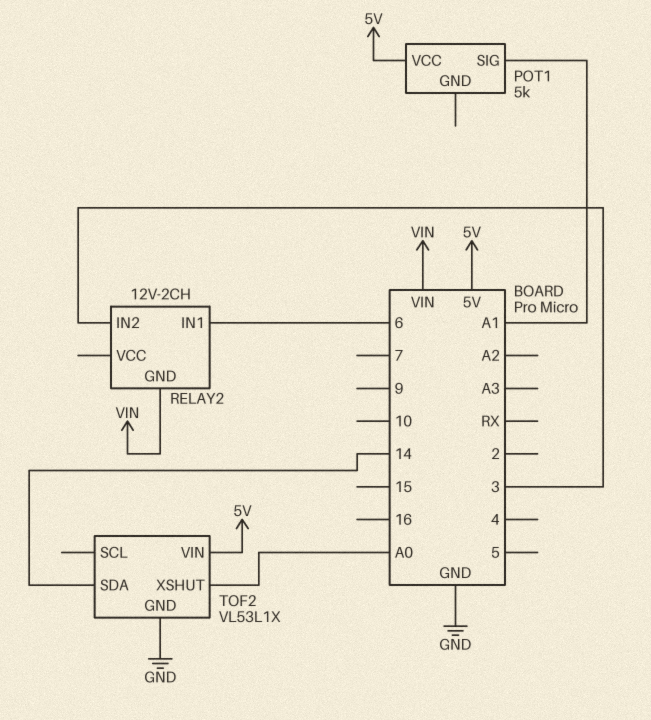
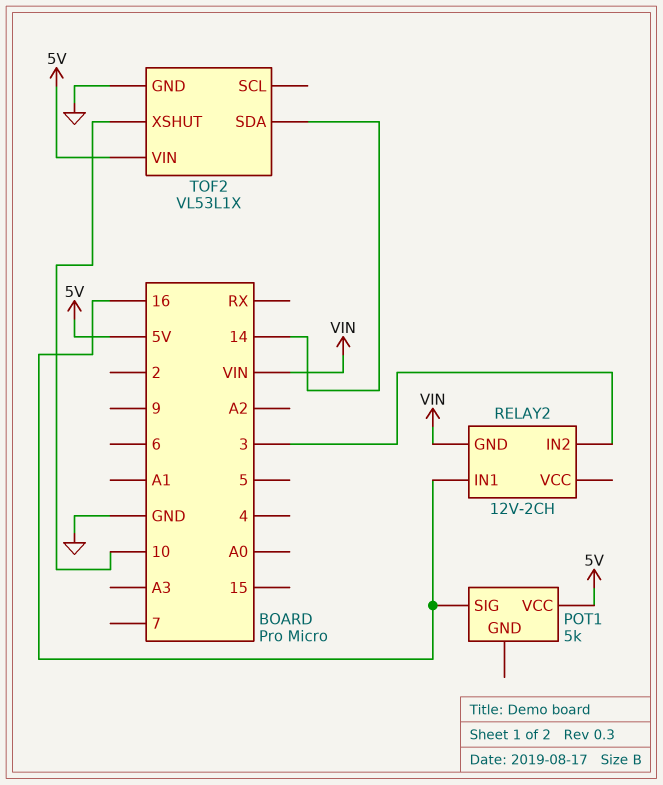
POT1 pin SIG: A1 -> 16
RELAY2 pin IN1: 6 -> 16
TOF2 pin XSHUT: A0 -> 10

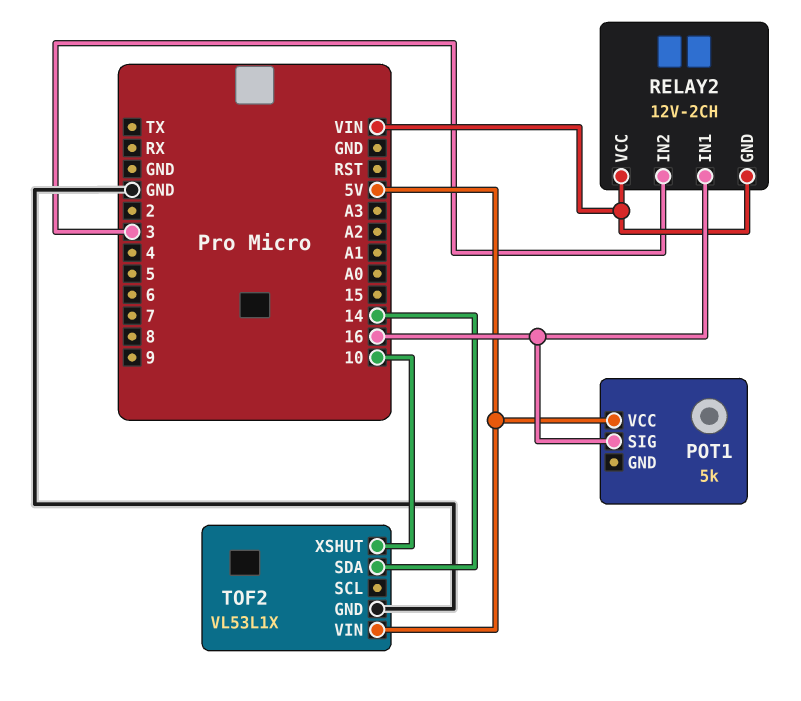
RELAY2 pin VCC: none -> VIN

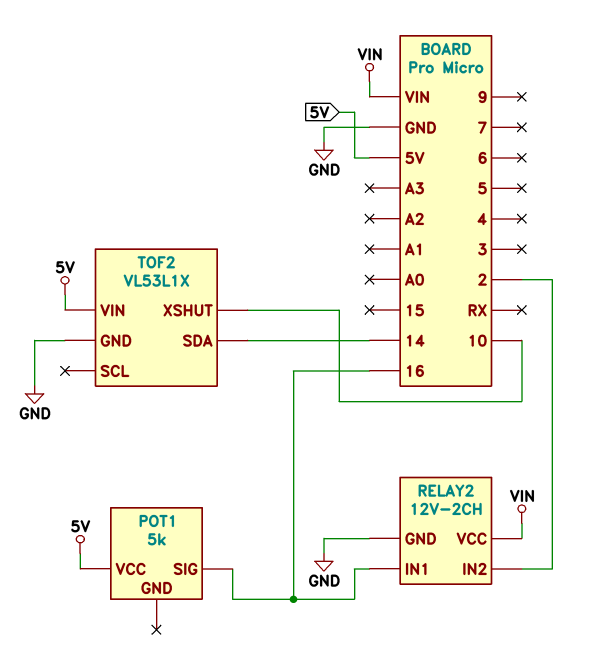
RELAY2 pin GND: VIN -> GND
RELAY2 pin IN2: 3 -> 2

